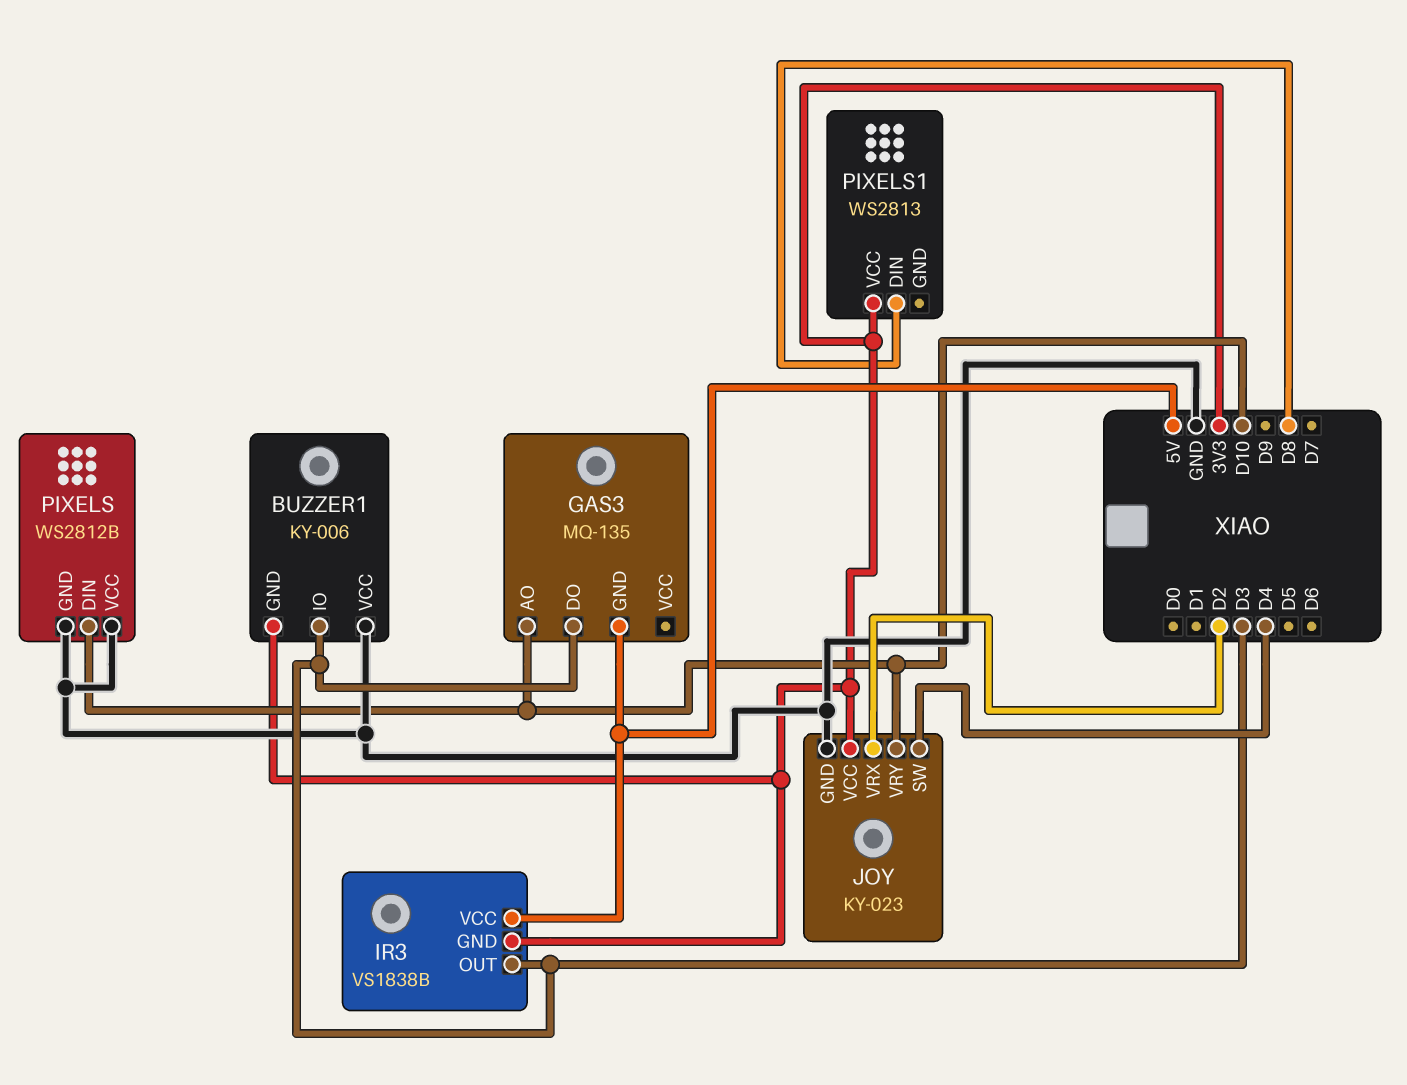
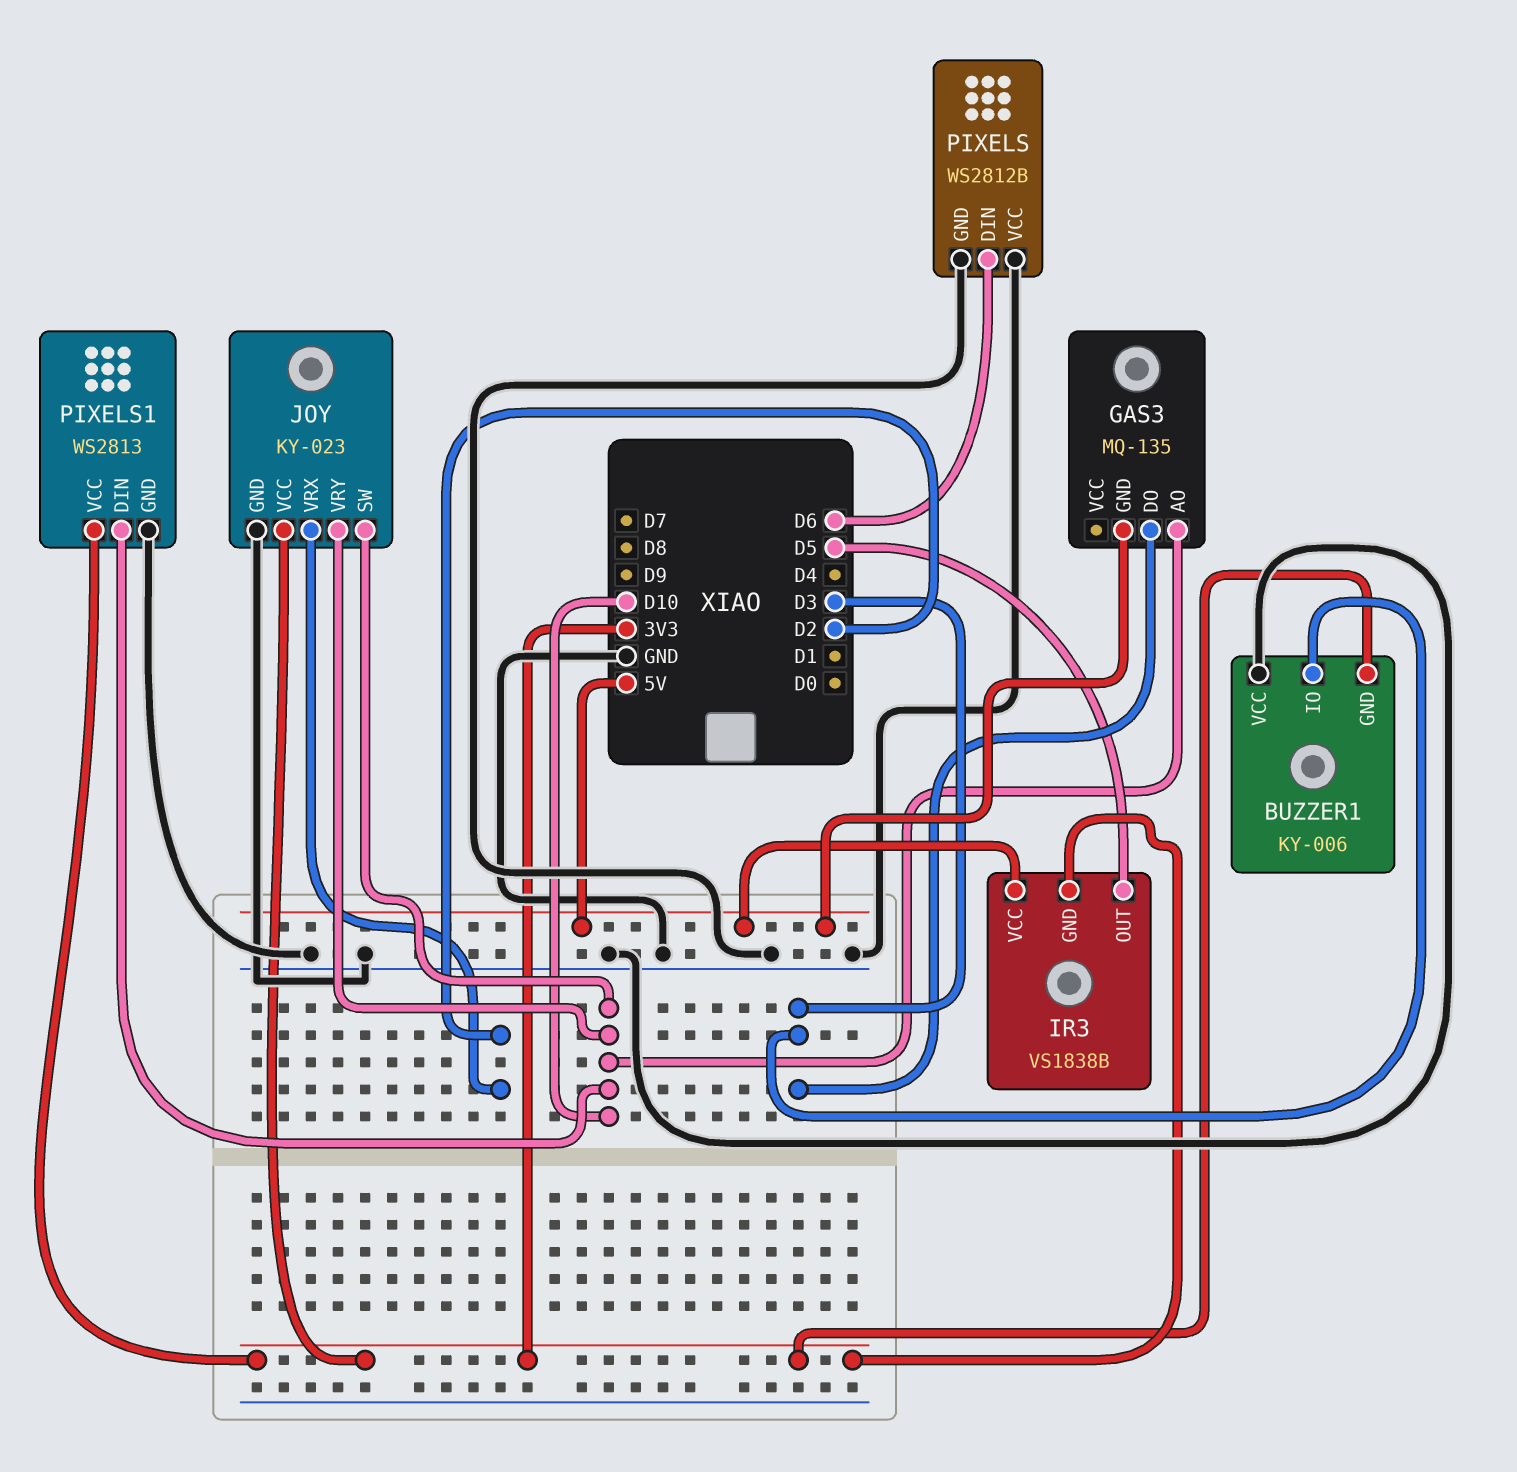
IR3 pin OUT: D3 -> D5
JOY pin SW: D4 -> D10
PIXELS pin DIN: D10 -> D6
PIXELS1 pin DIN: D8 -> D10
PIXELS1 pin GND: none -> GND

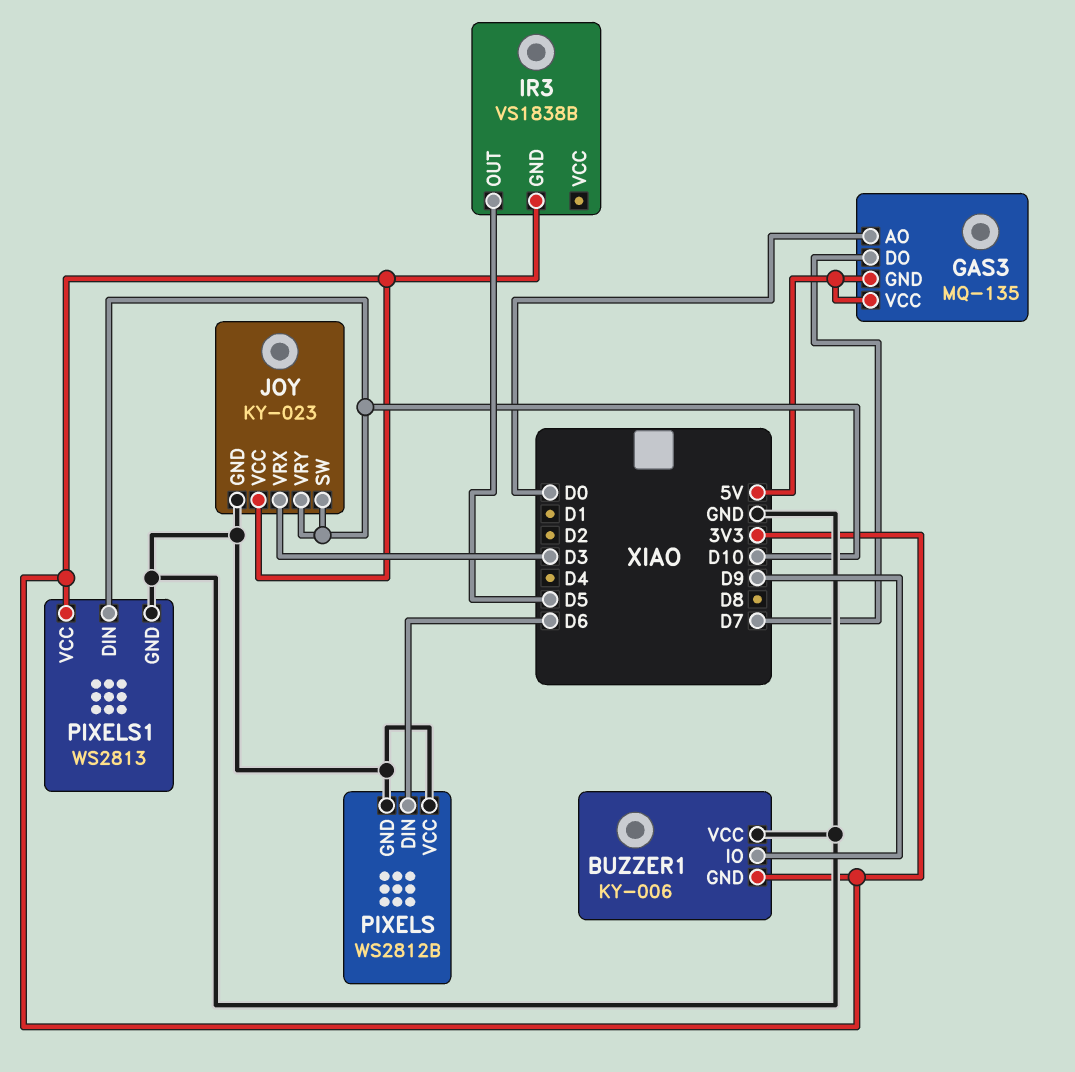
BUZZER1 pin IO: D3 -> D9
GAS3 pin AO: D10 -> D0
GAS3 pin DO: D3 -> D7
GAS3 pin VCC: none -> 5V
IR3 pin VCC: 5V -> none
JOY pin VRX: D2 -> D3

